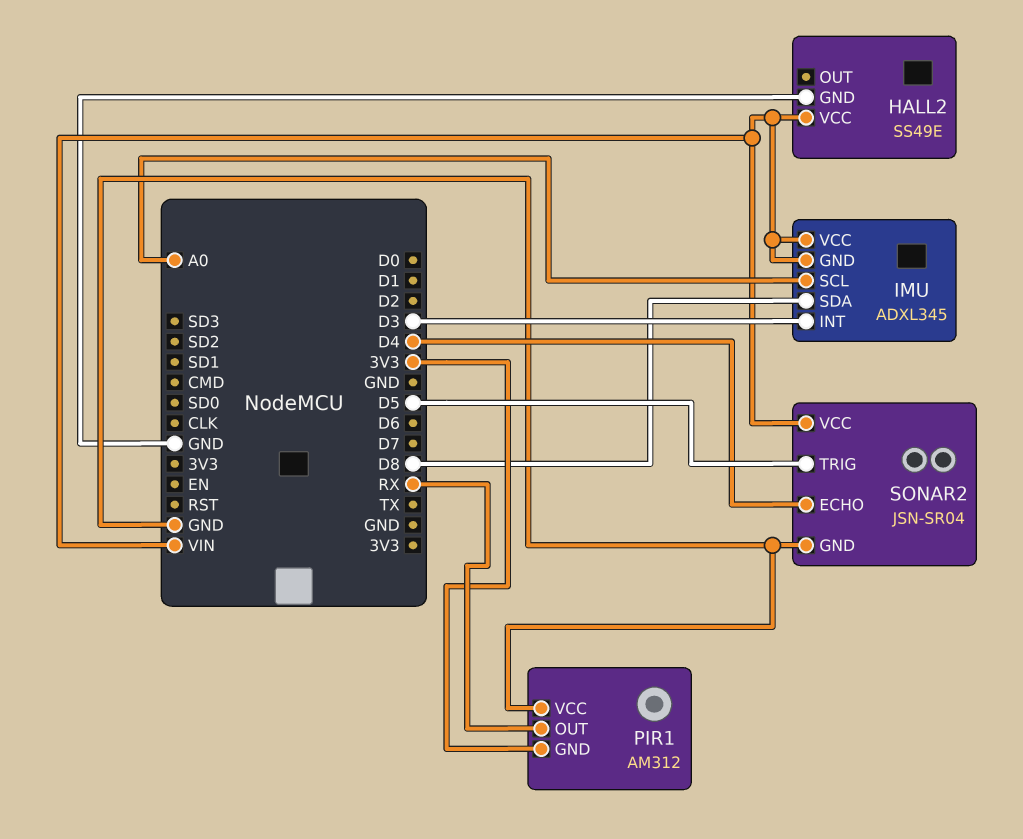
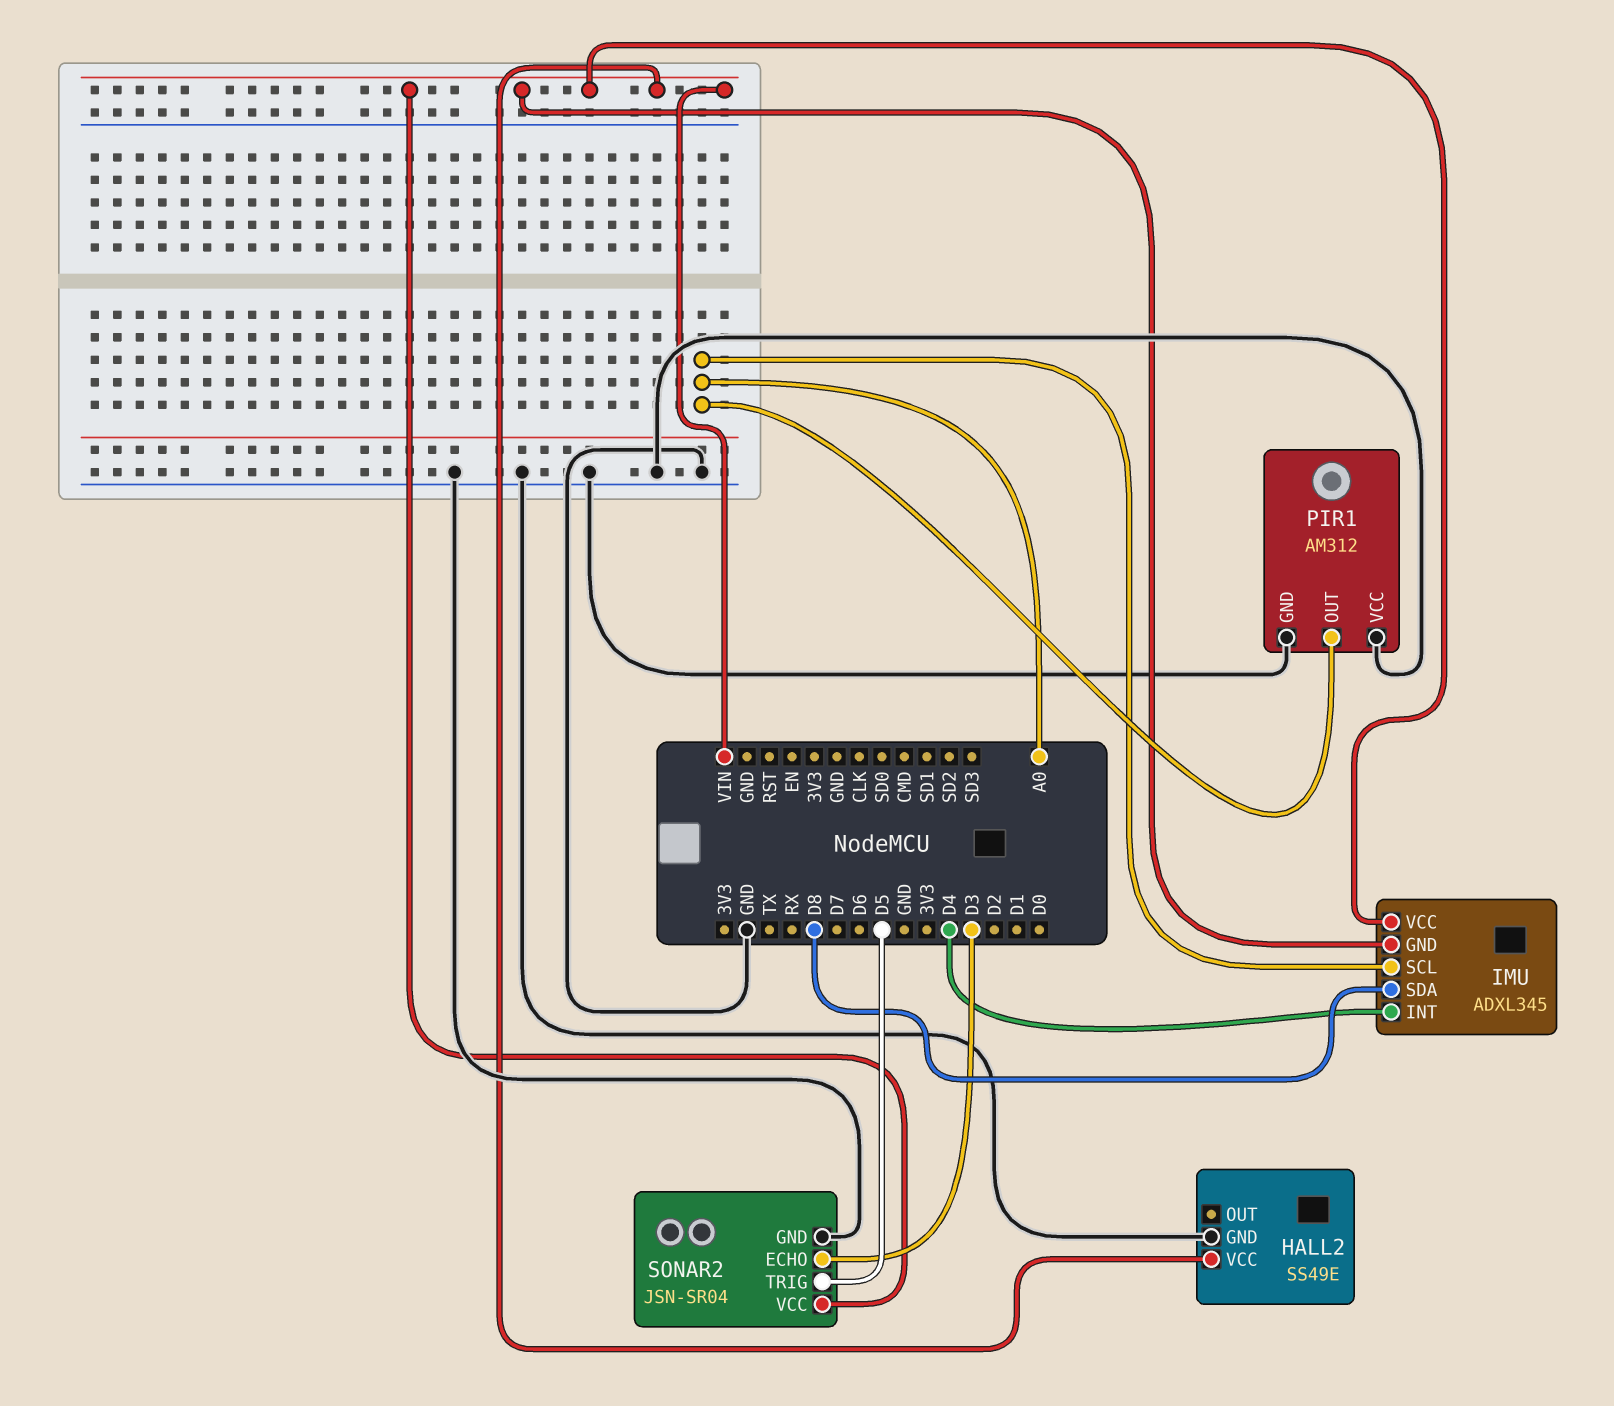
IMU pin INT: D3 -> D4
PIR1 pin GND: 3V3 -> GND
PIR1 pin OUT: RX -> A0
SONAR2 pin ECHO: D4 -> D3

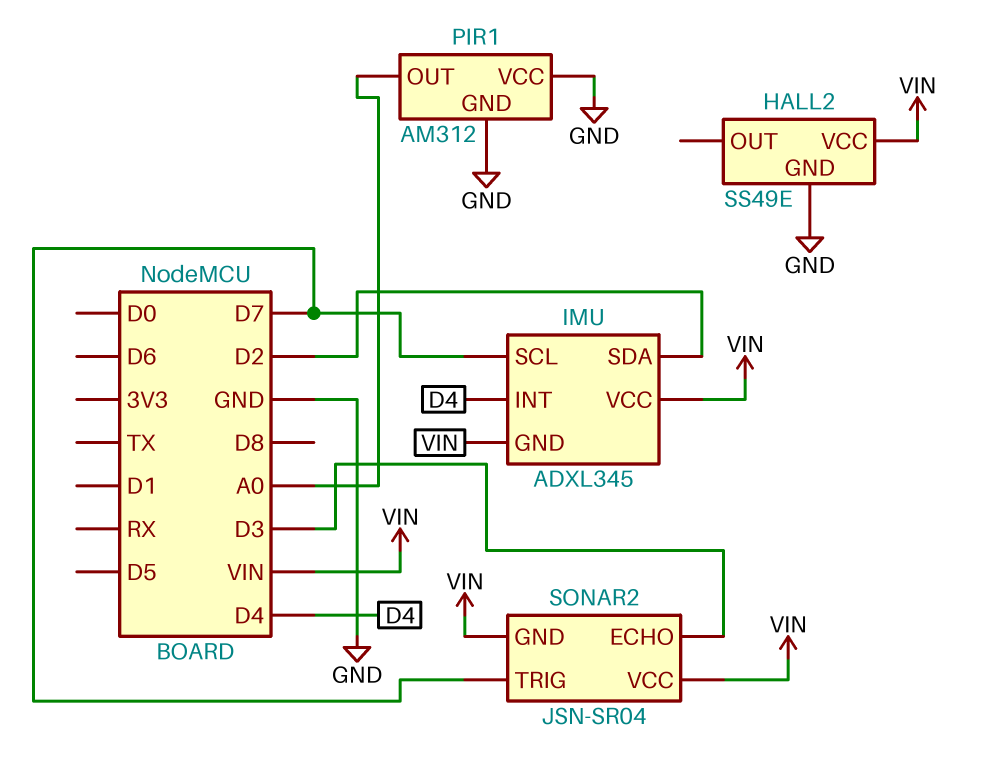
IMU pin SCL: A0 -> D7
IMU pin SDA: D8 -> D2
SONAR2 pin GND: GND -> VIN
SONAR2 pin TRIG: D5 -> D7

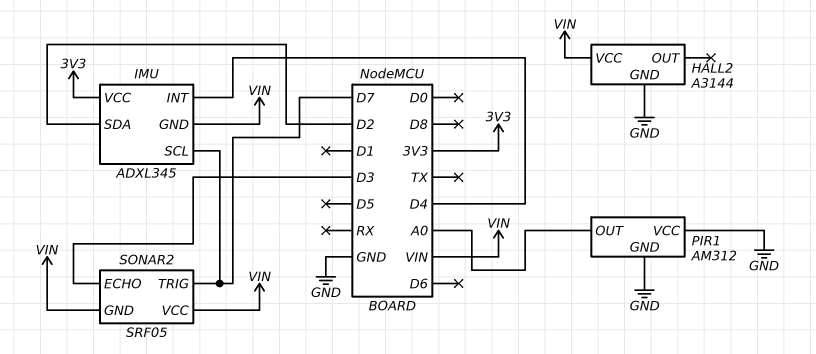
HALL2: SS49E -> A3144
IMU pin VCC: VIN -> 3V3
SONAR2: JSN-SR04 -> SRF05

